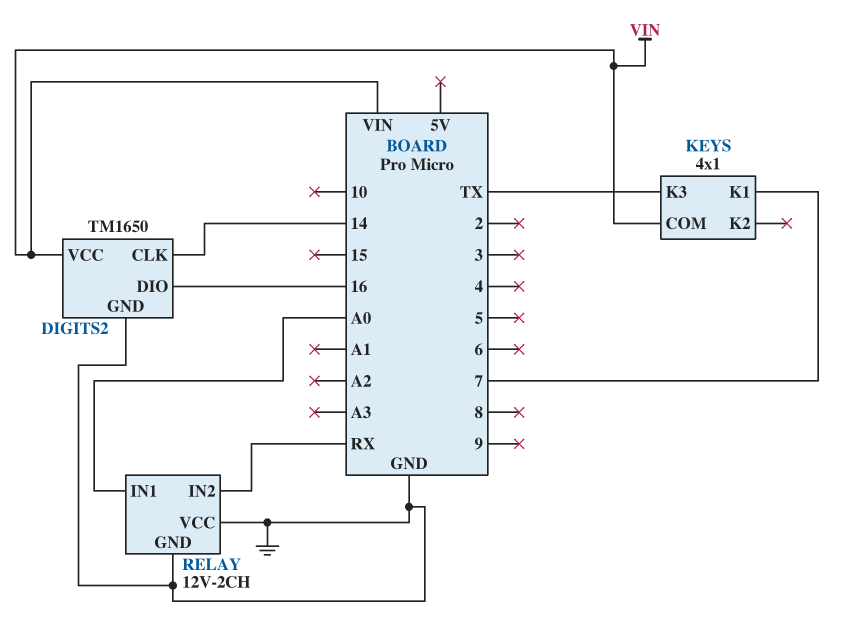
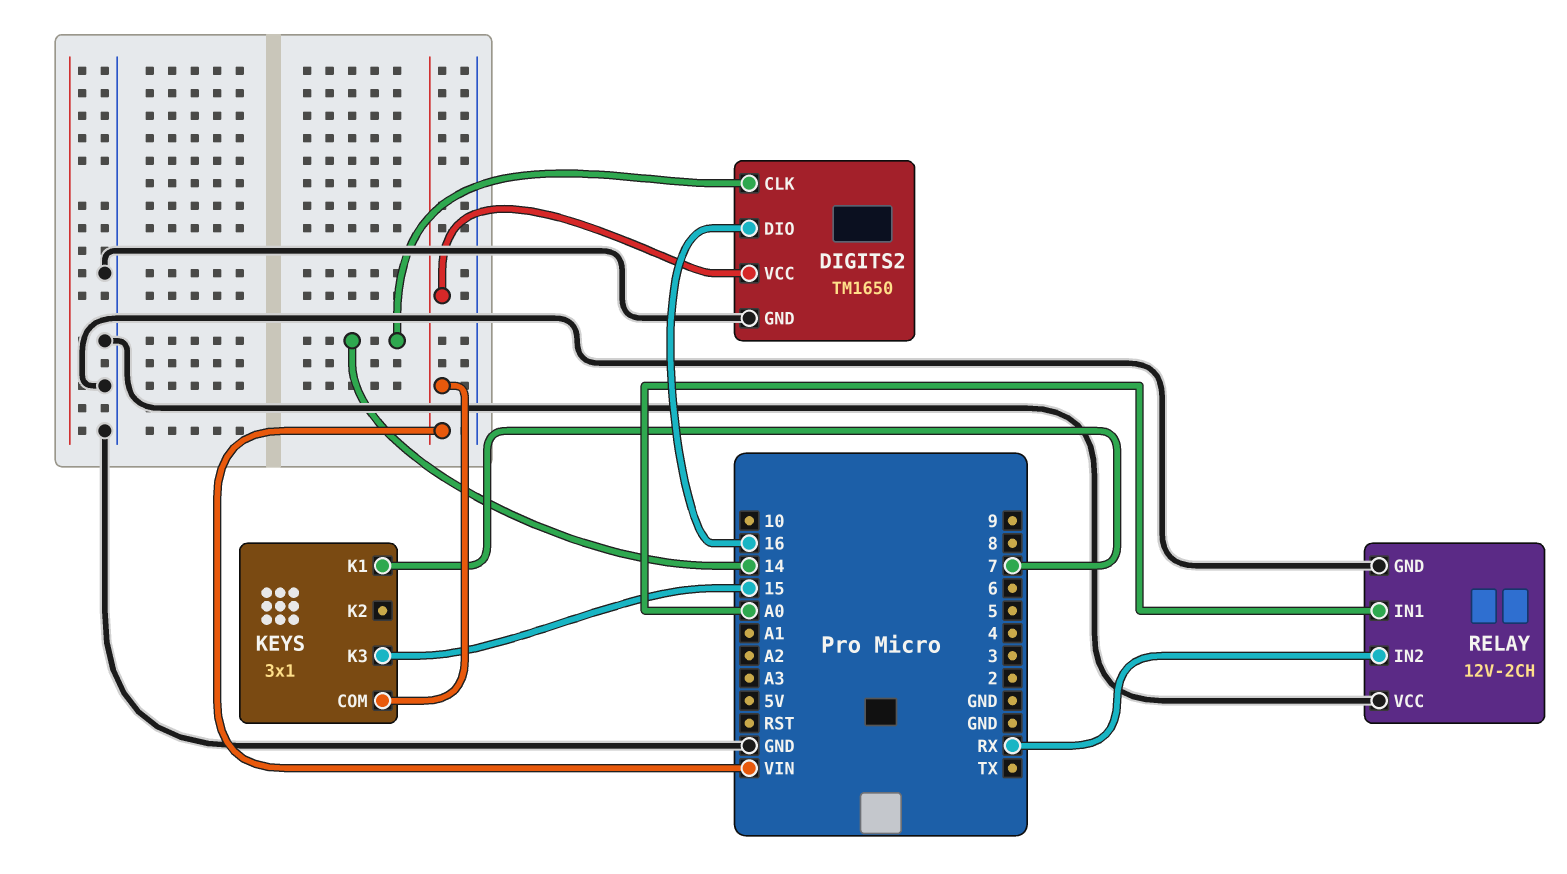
KEYS: 4x1 -> 3x1
KEYS pin K3: TX -> 15

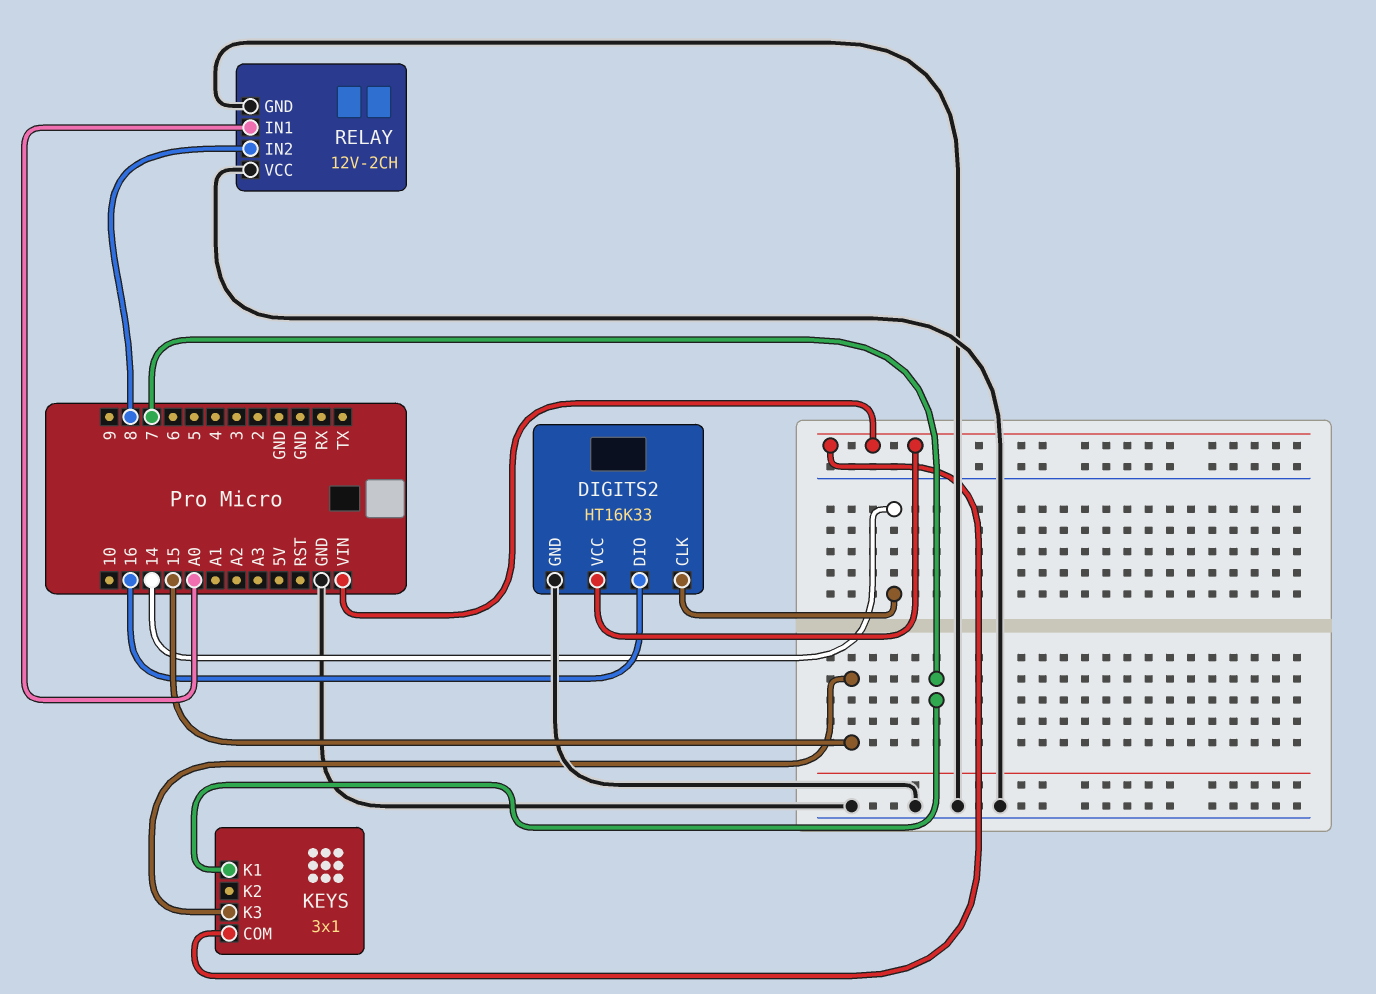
DIGITS2: TM1650 -> HT16K33
RELAY pin IN2: RX -> 8

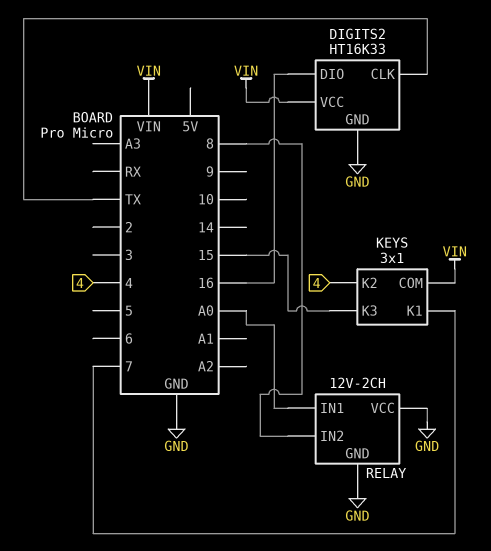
DIGITS2 pin CLK: 14 -> TX
KEYS pin K2: none -> 4

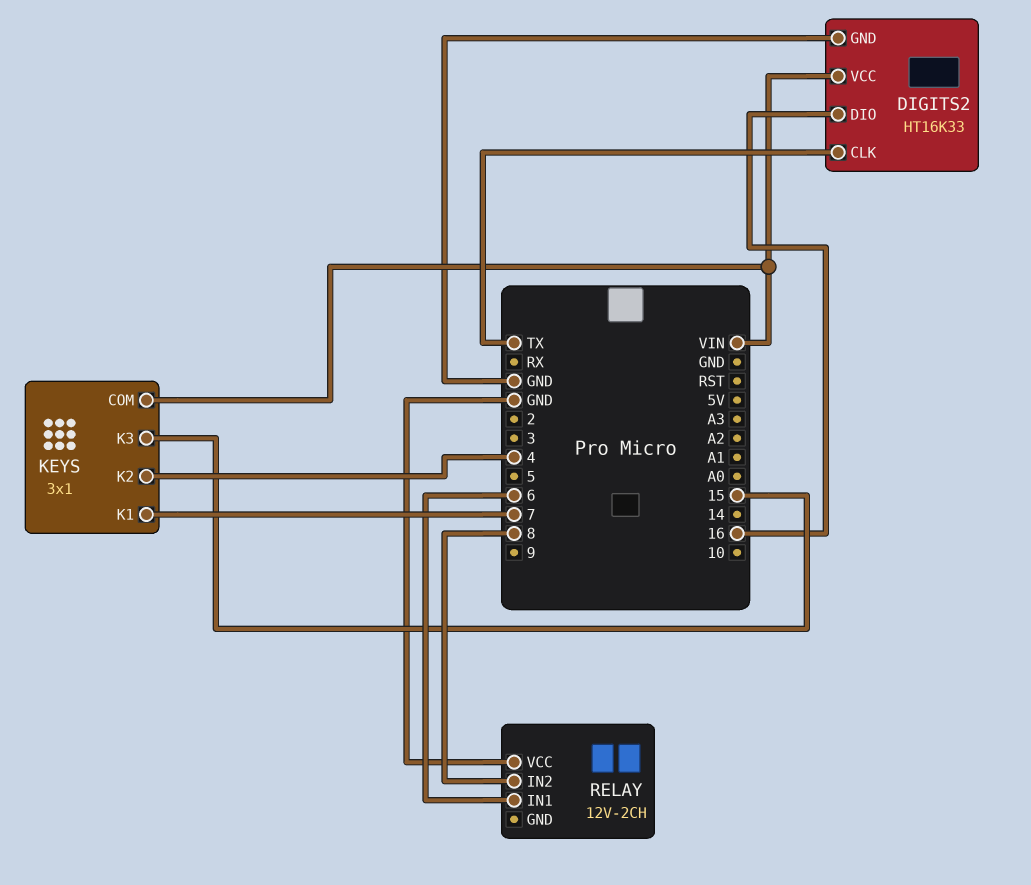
RELAY pin GND: GND -> none
RELAY pin IN1: A0 -> 6

